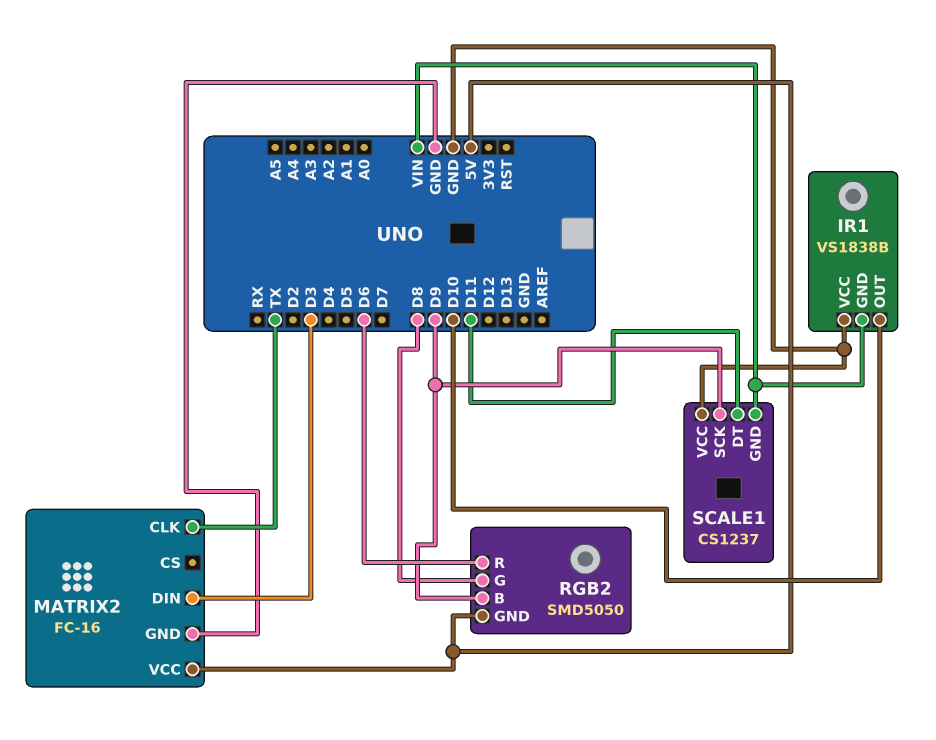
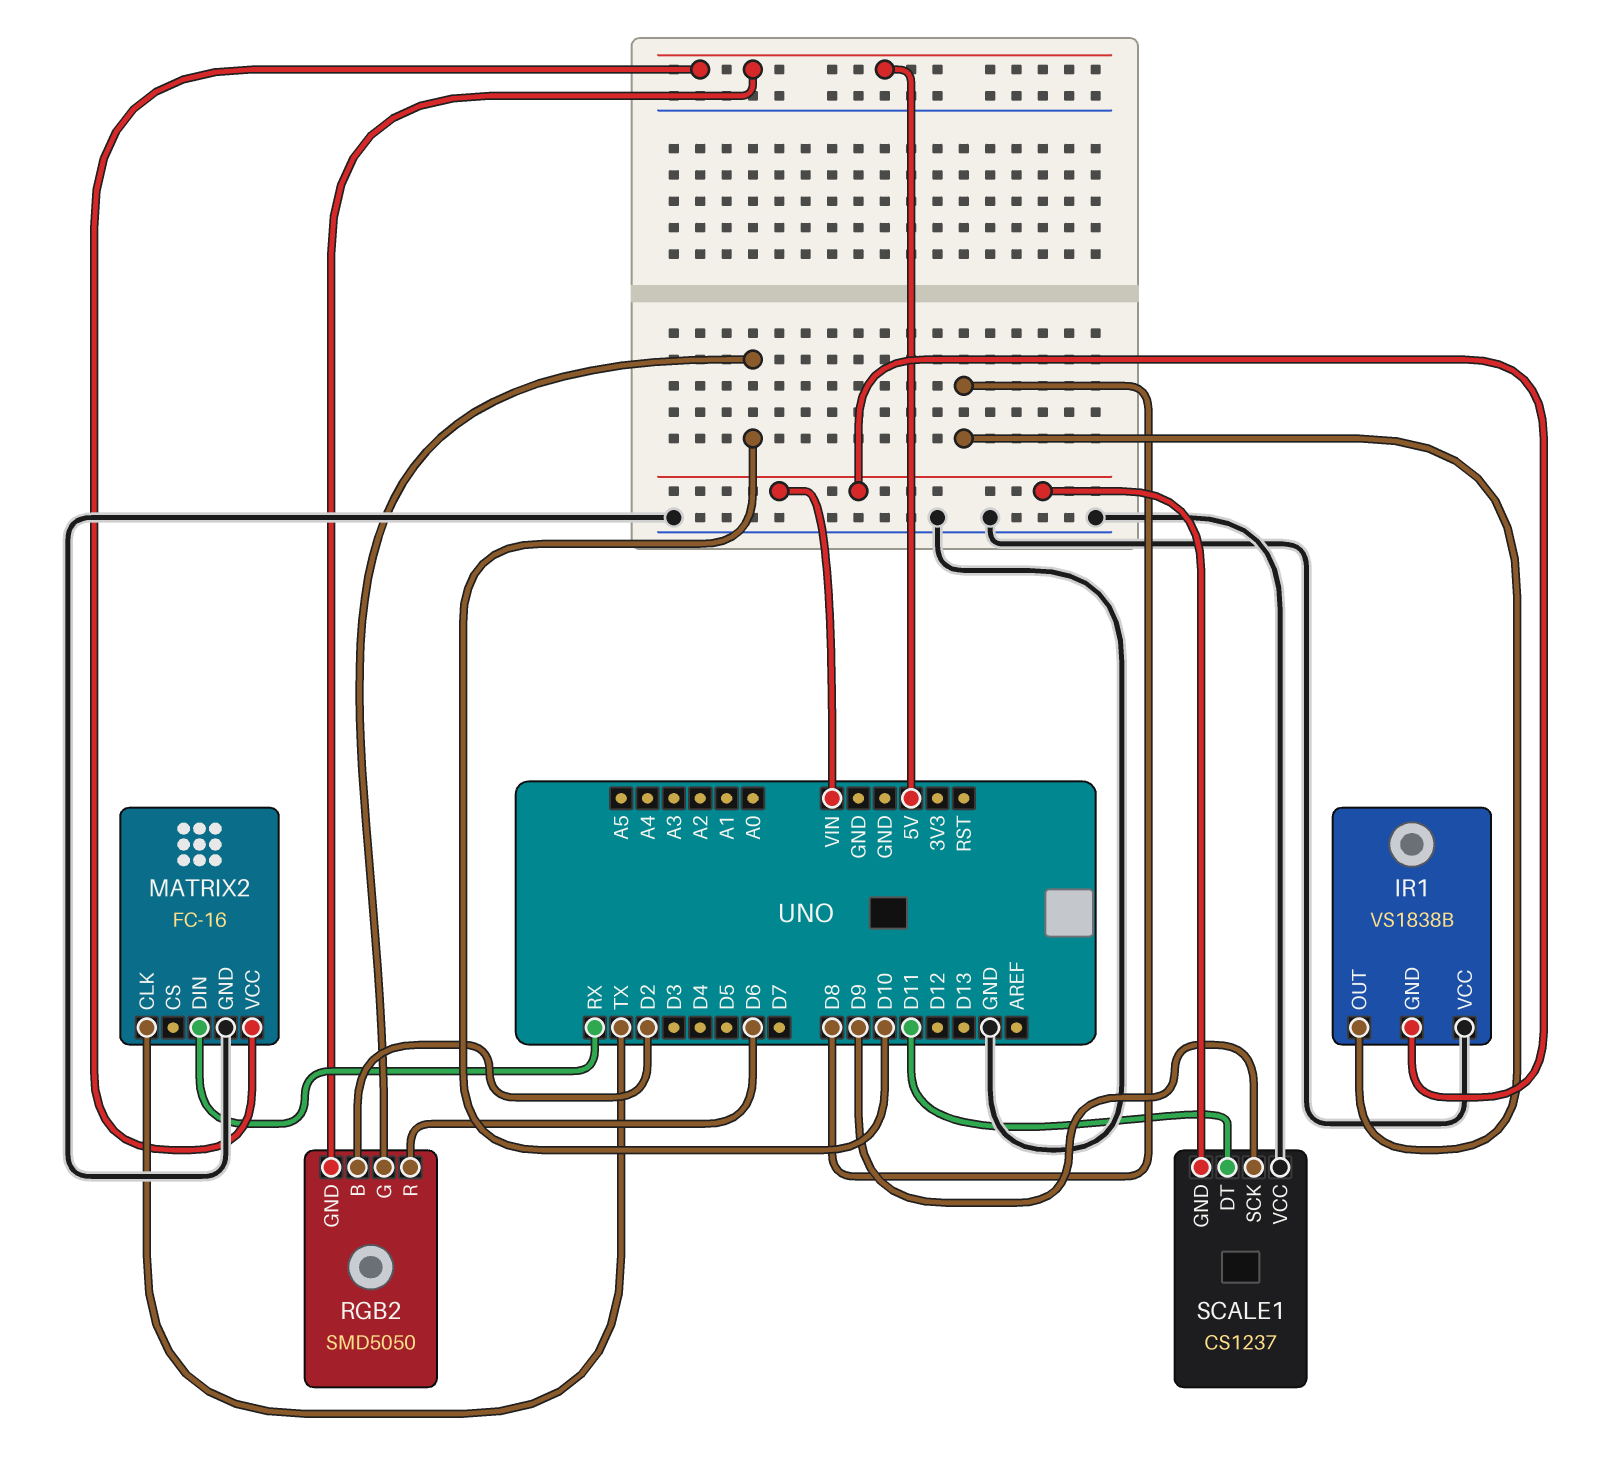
IR1 pin OUT: D10 -> D8
MATRIX2 pin DIN: D3 -> RX
RGB2 pin B: D9 -> D2
RGB2 pin G: D8 -> D10

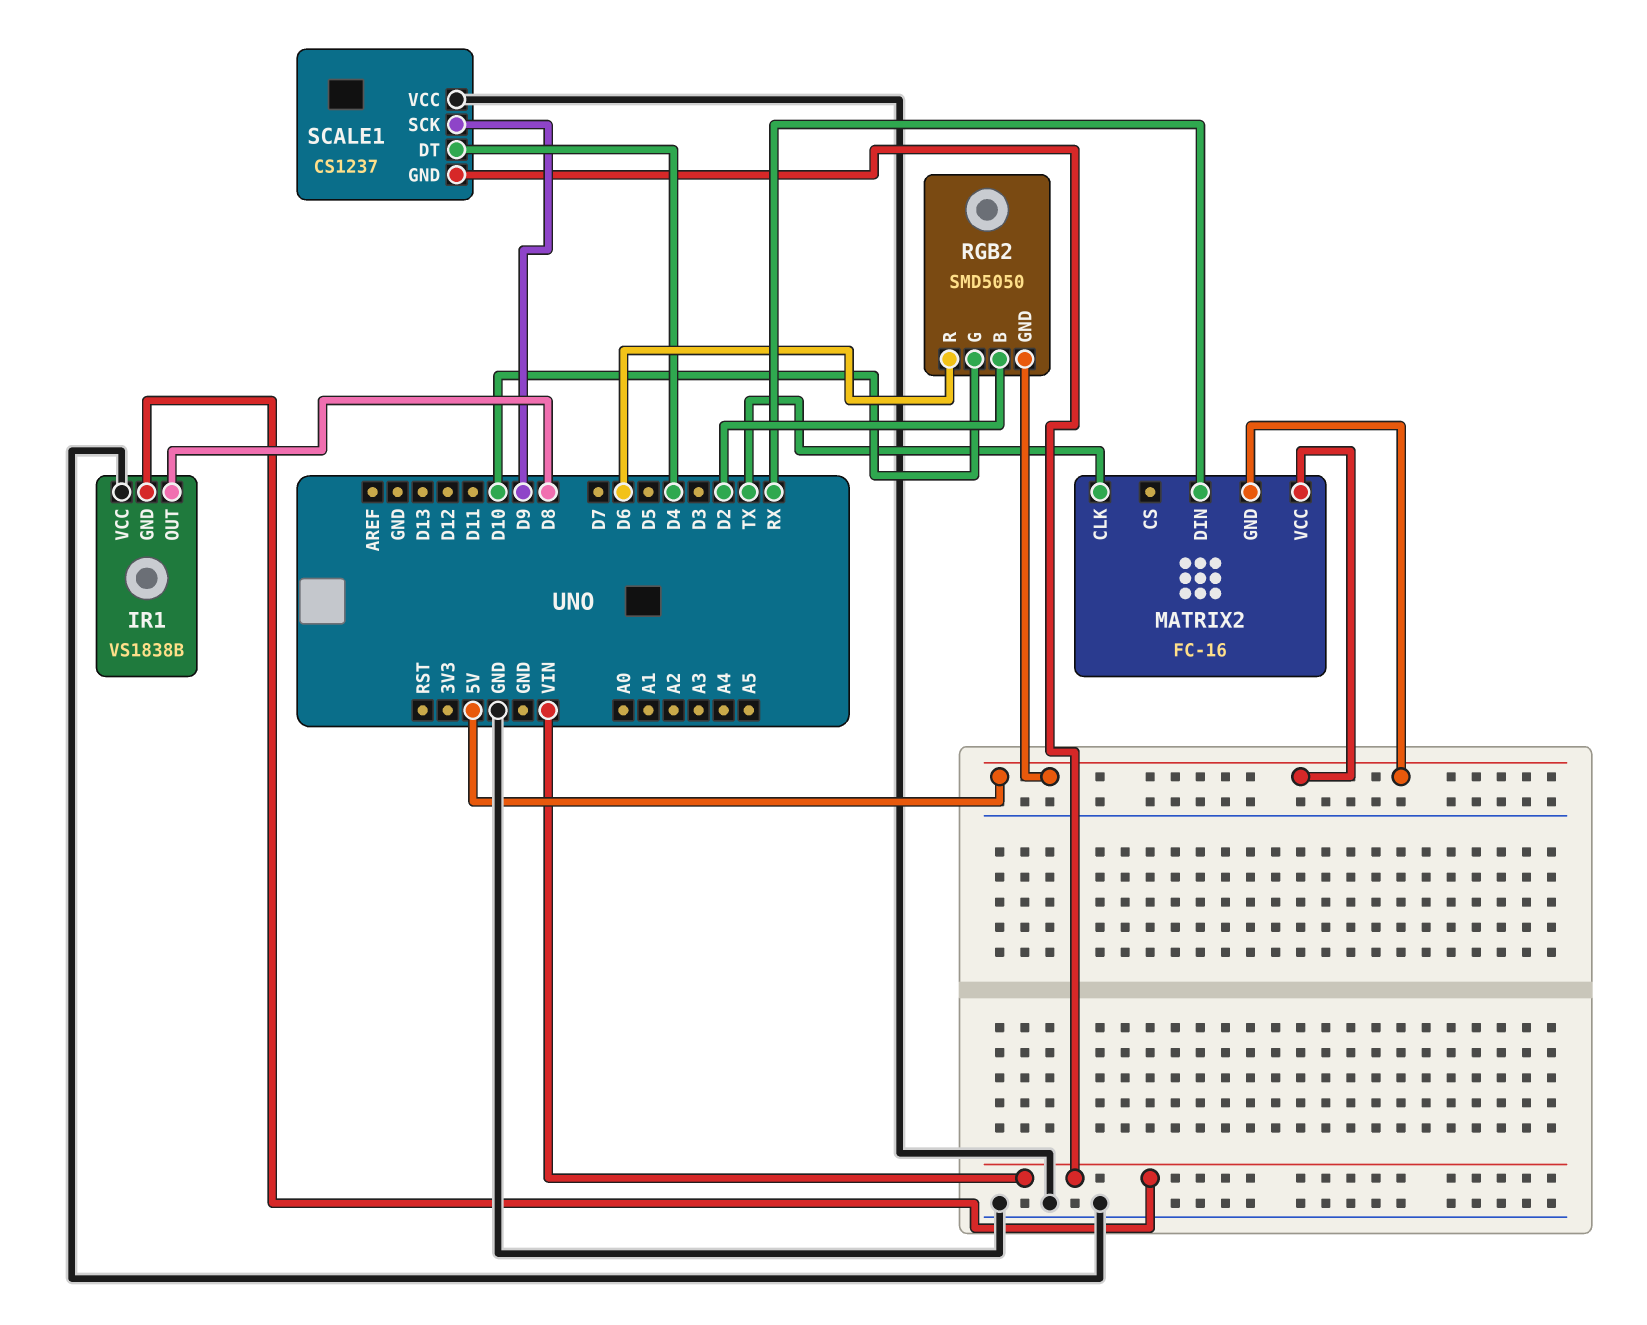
MATRIX2 pin GND: GND -> 5V
SCALE1 pin DT: D11 -> D4

